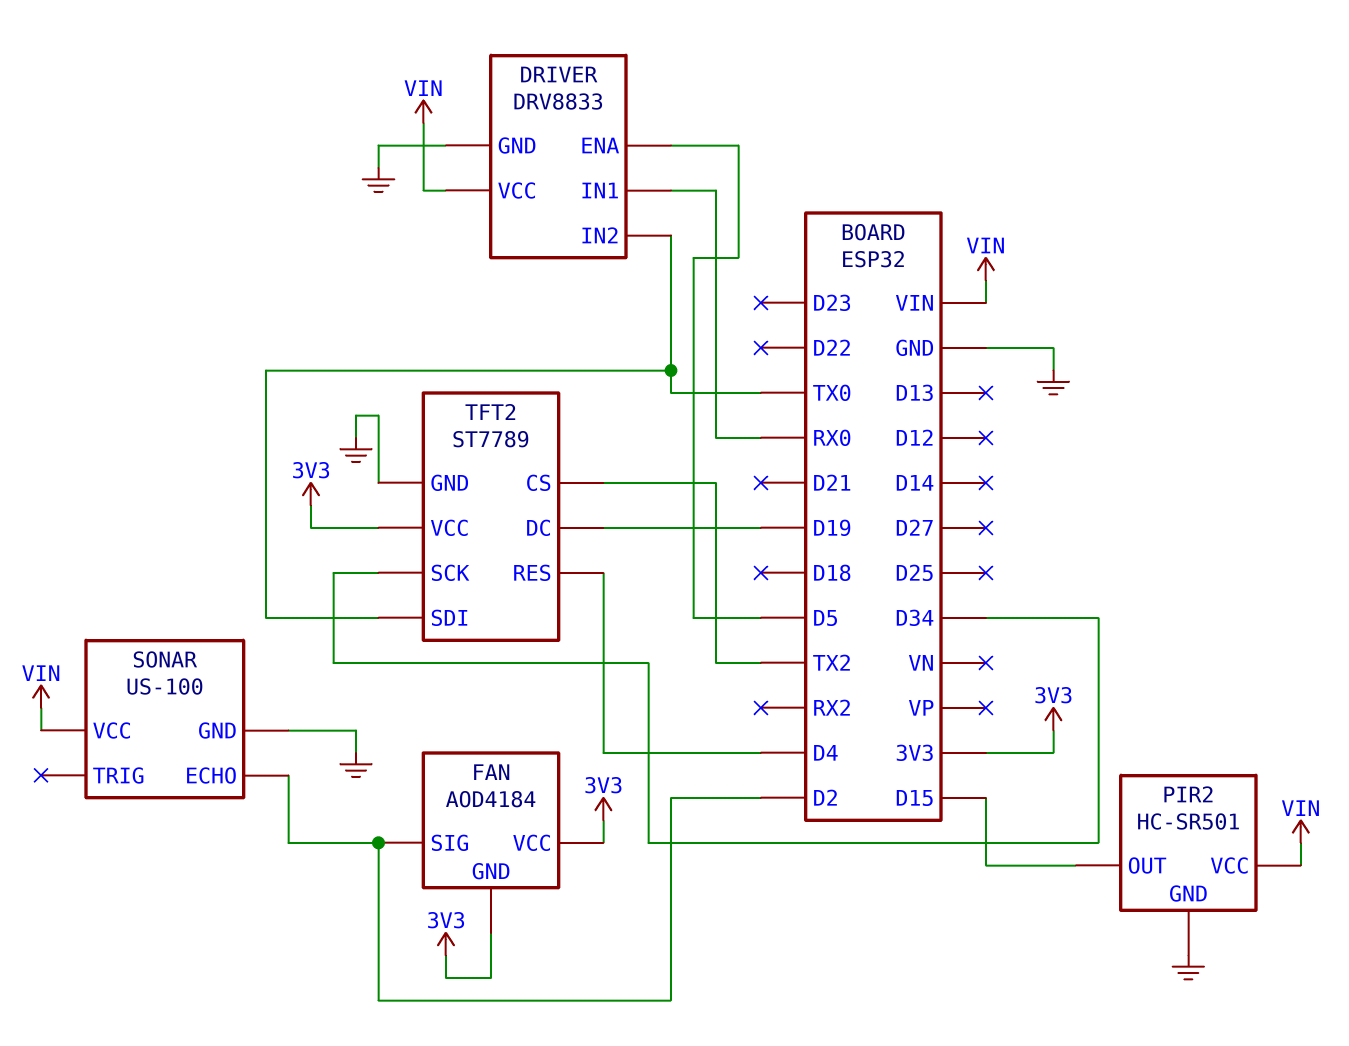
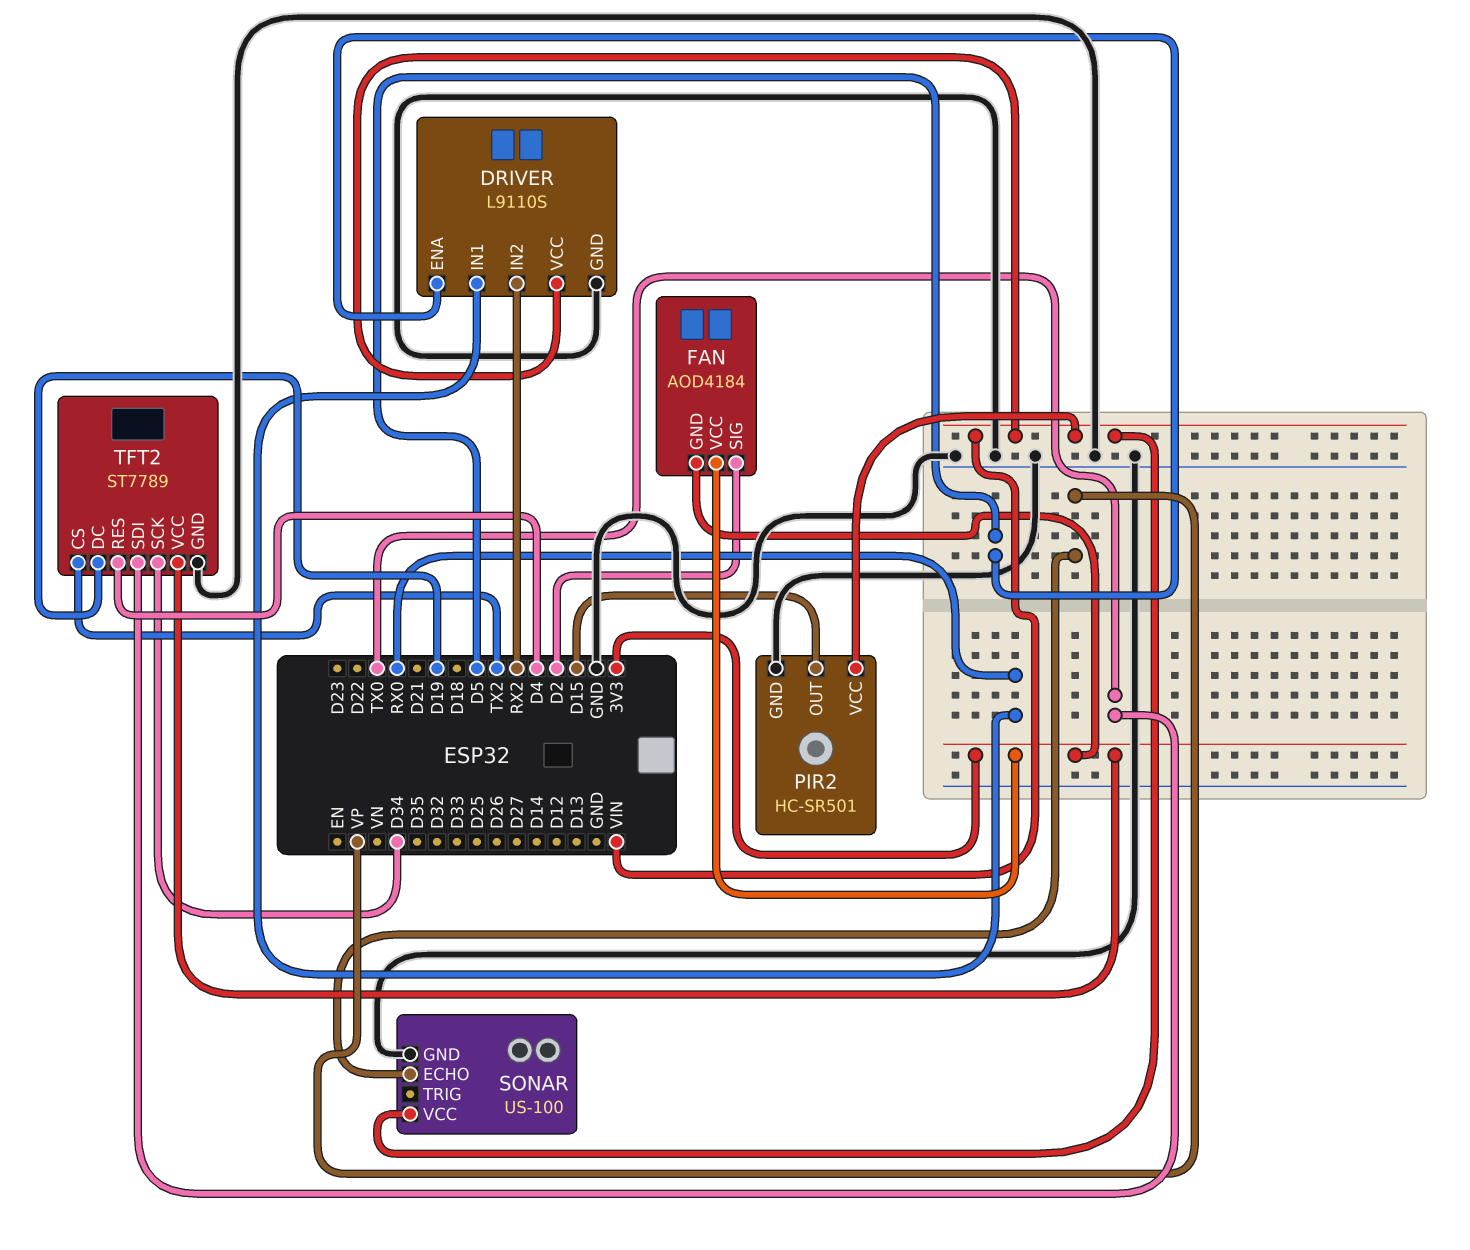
DRIVER: DRV8833 -> L9110S
DRIVER pin IN2: TX0 -> RX2
SONAR pin ECHO: D2 -> VP

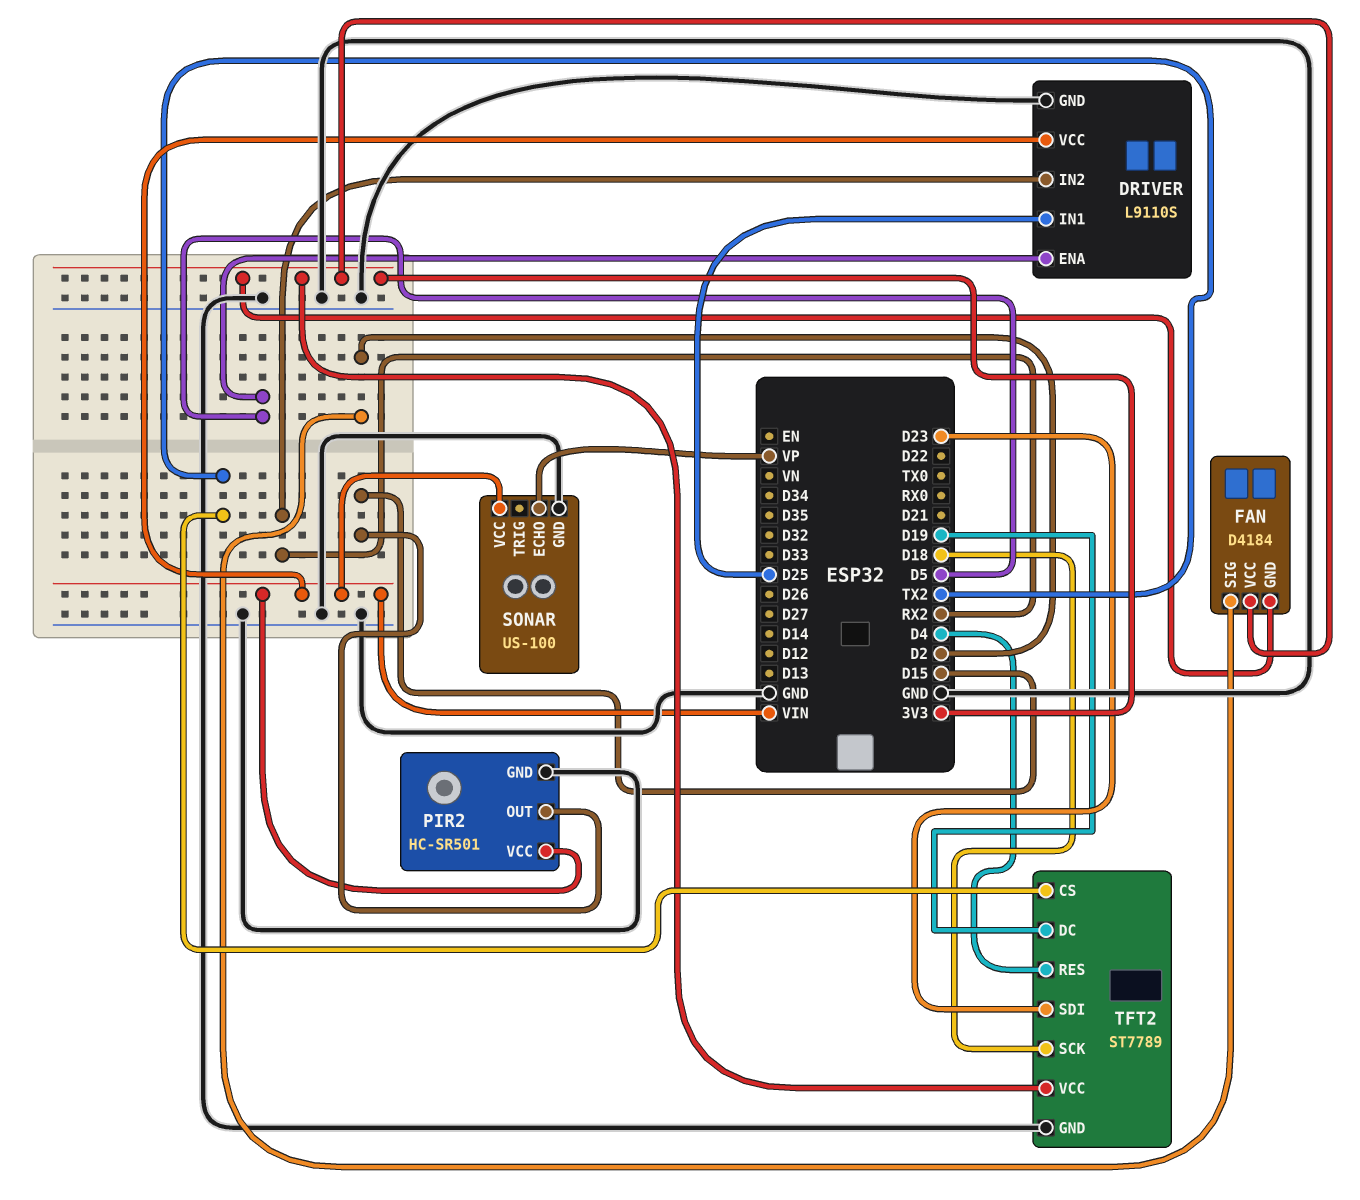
DRIVER pin IN1: RX0 -> D25
FAN: AOD4184 -> D4184
TFT2 pin SCK: D34 -> D18
TFT2 pin SDI: TX0 -> D23

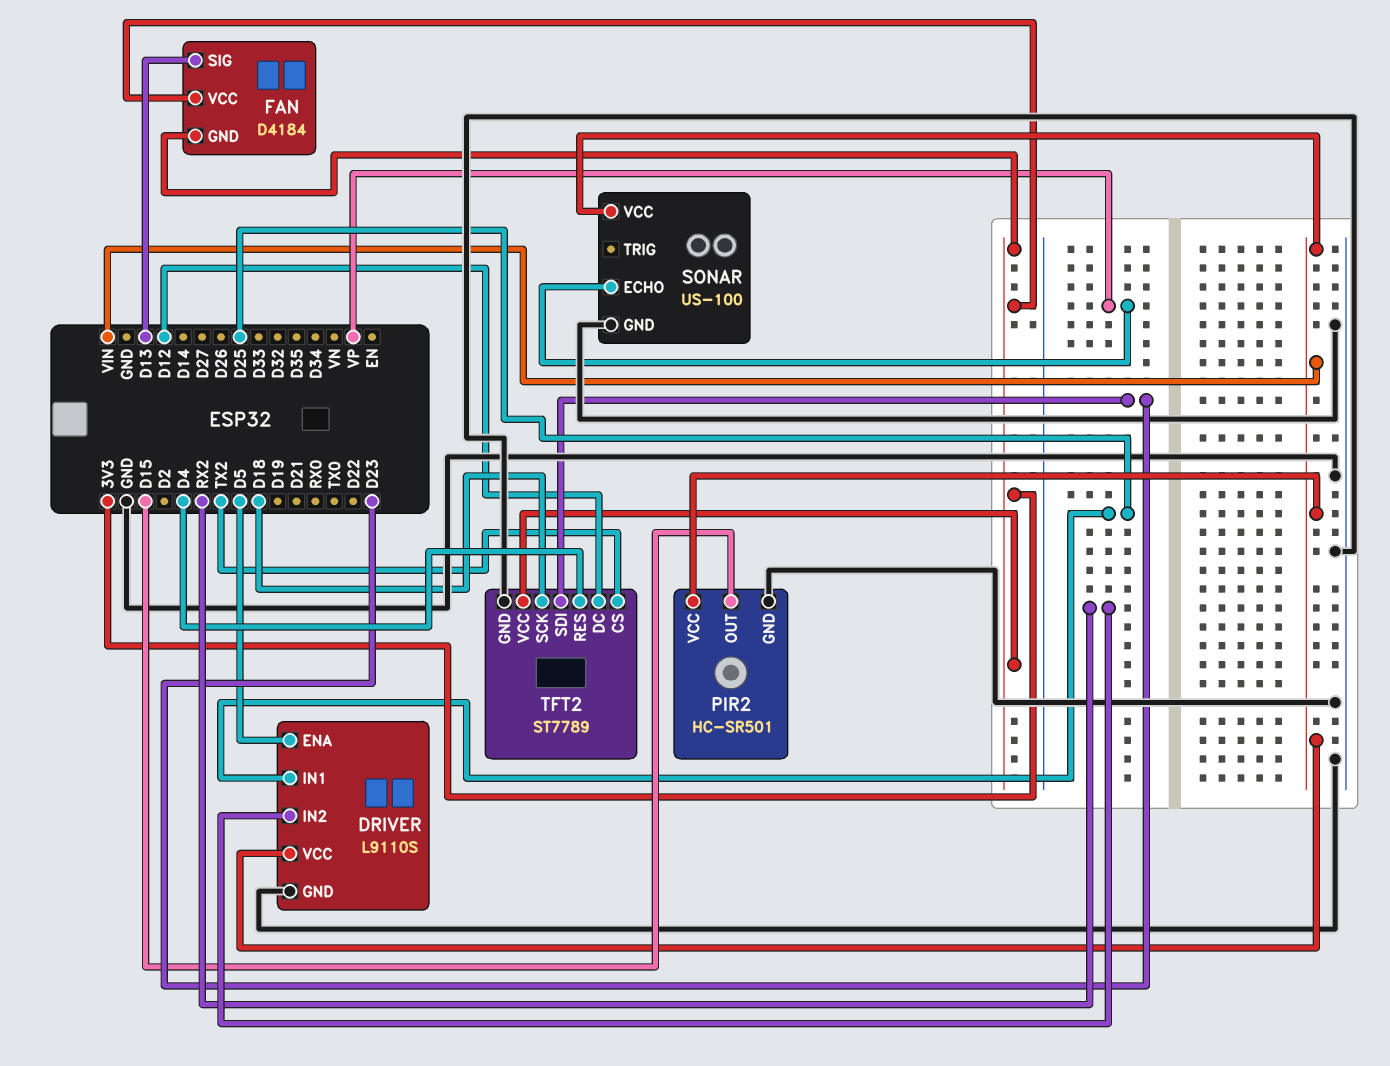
FAN pin SIG: D2 -> D13
TFT2 pin DC: D19 -> D12

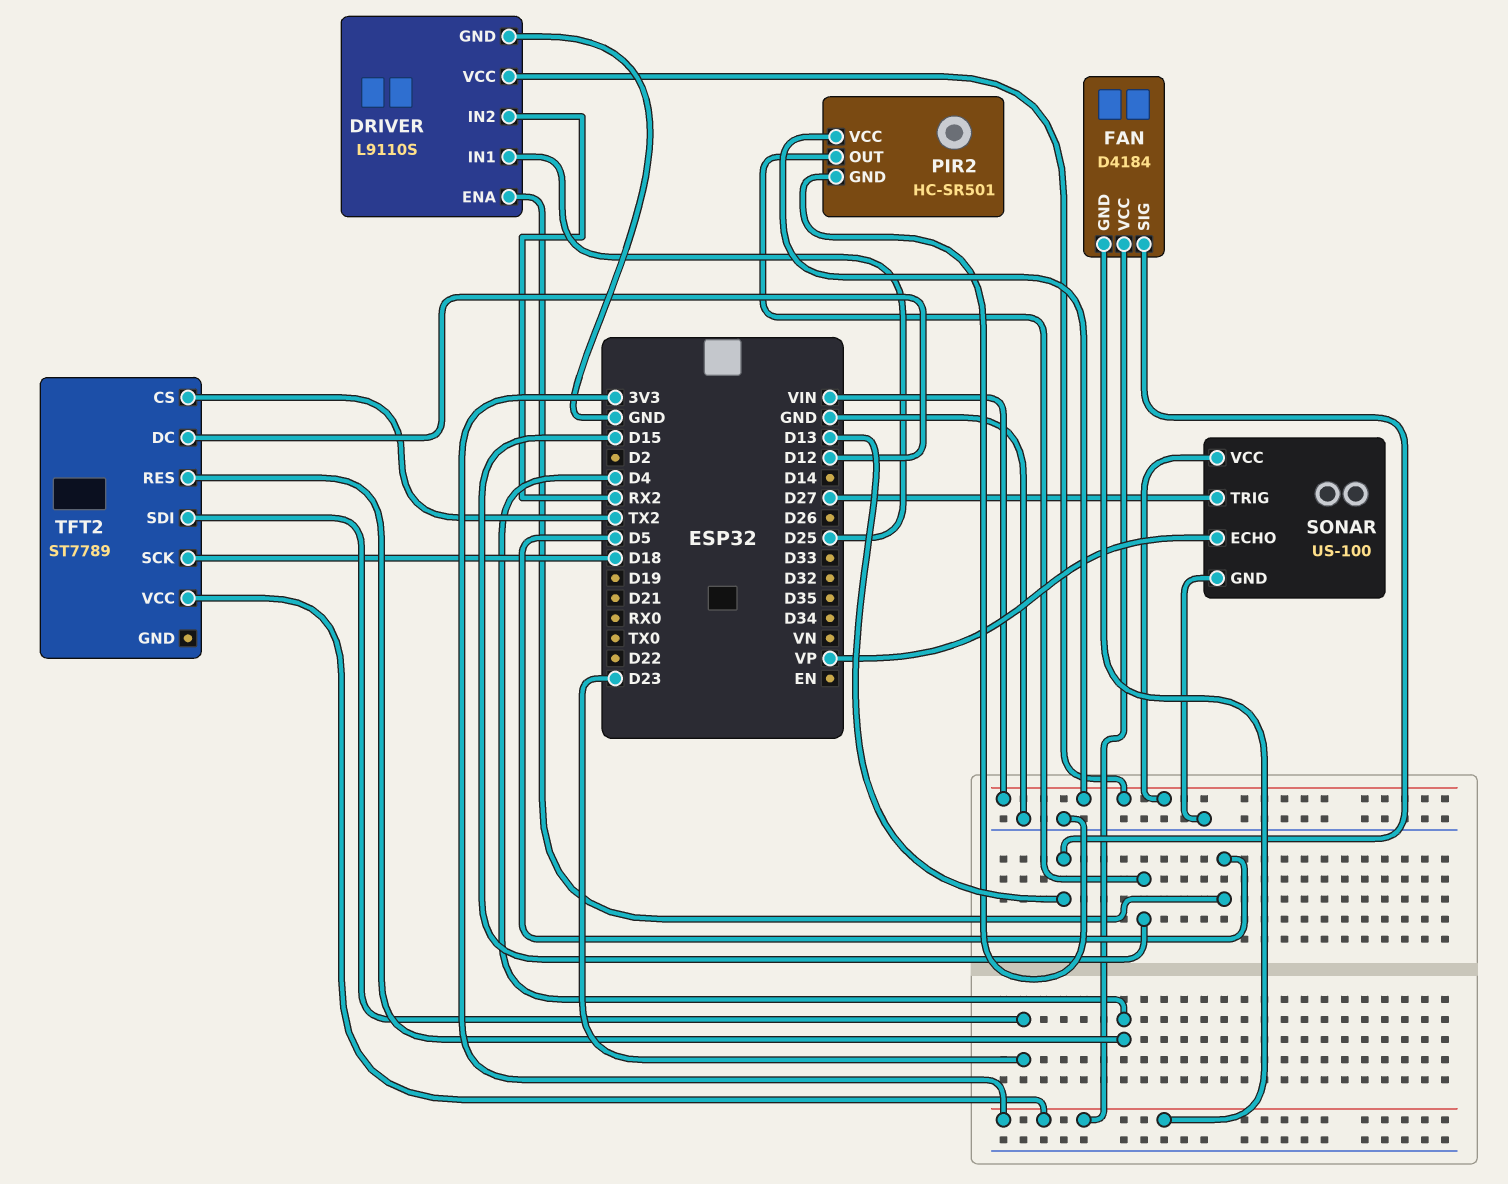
SONAR pin TRIG: none -> D27
TFT2 pin GND: GND -> none

